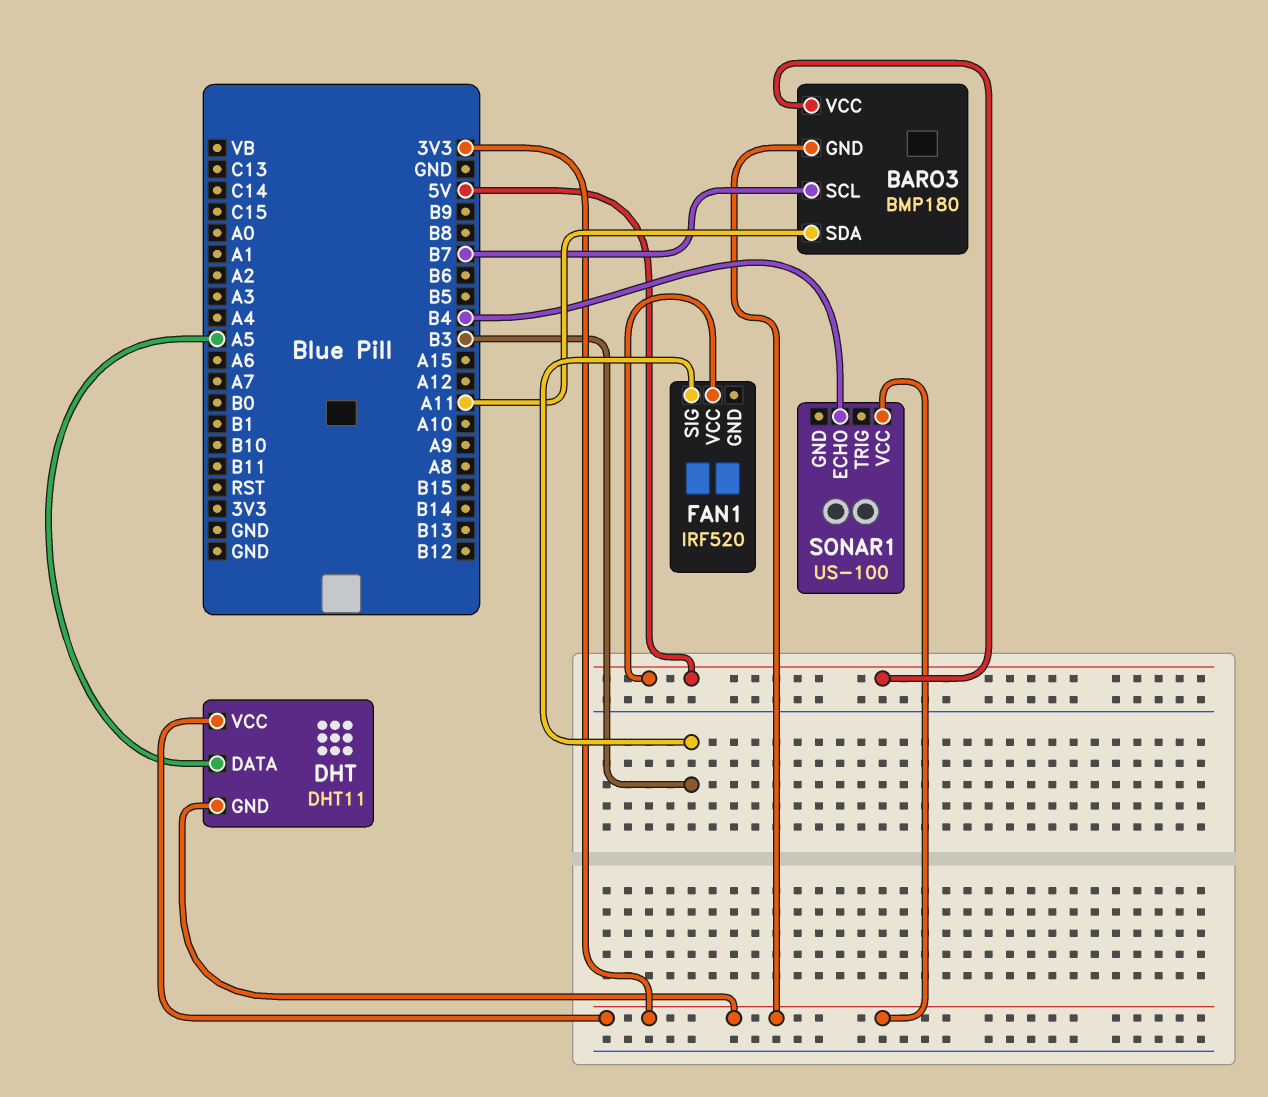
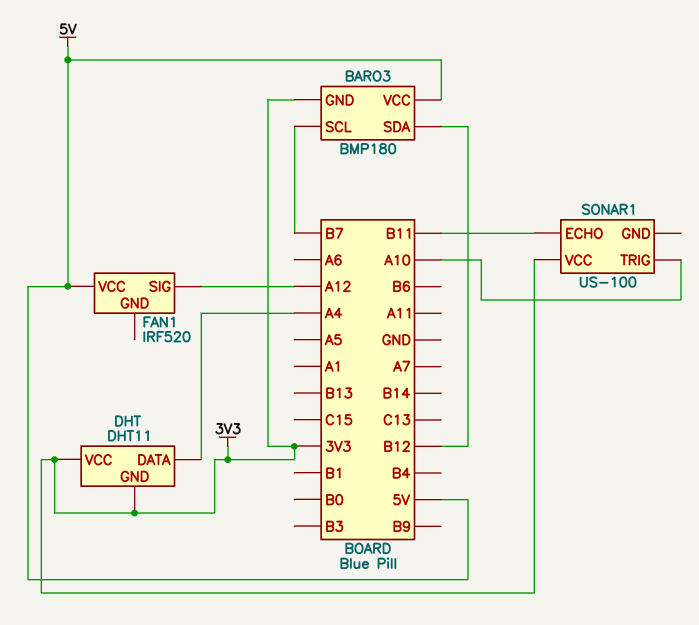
BARO3 pin SDA: A11 -> B12
DHT pin DATA: A5 -> A4
FAN1 pin SIG: B3 -> A12
SONAR1 pin ECHO: B4 -> B11
SONAR1 pin TRIG: none -> A10

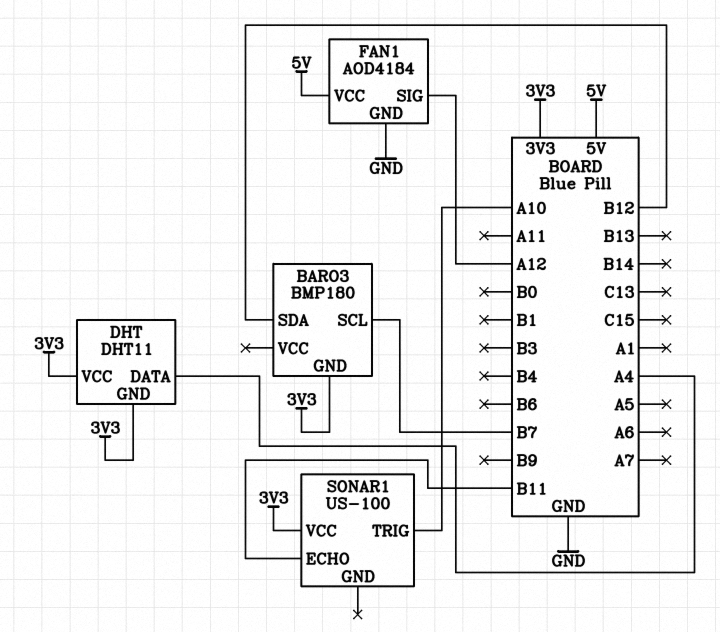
BARO3 pin VCC: 5V -> none
FAN1: IRF520 -> AOD4184
FAN1 pin GND: none -> GND

